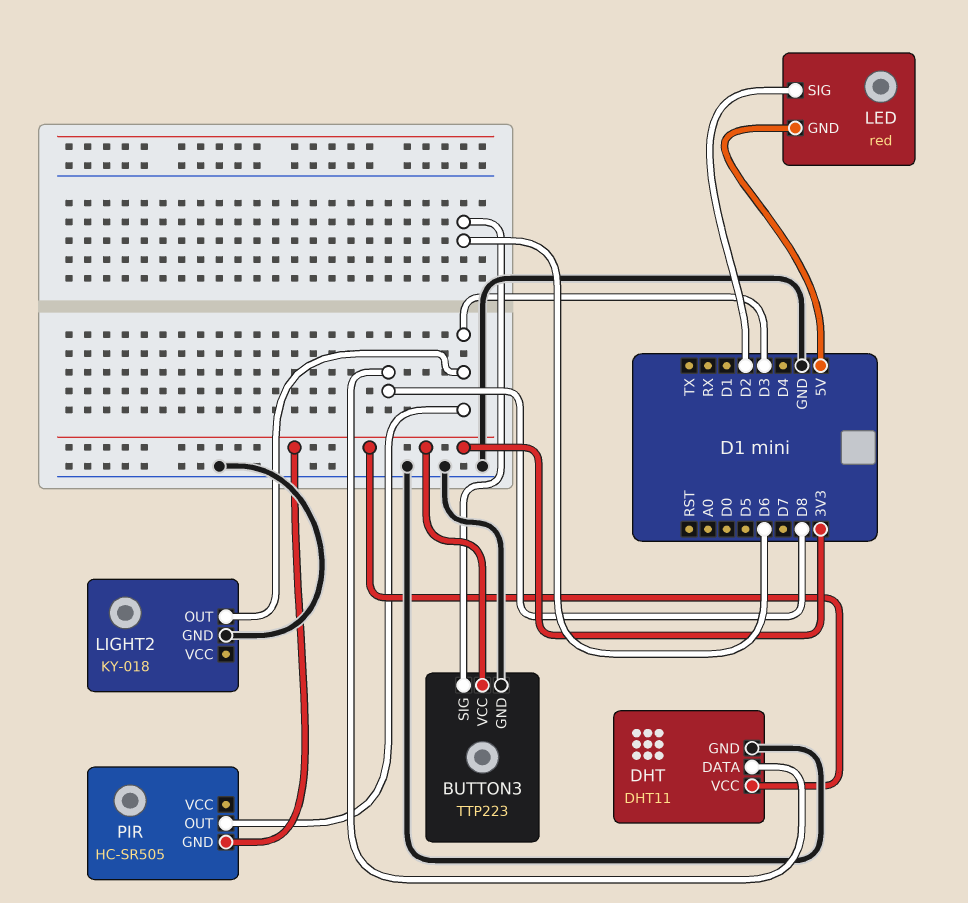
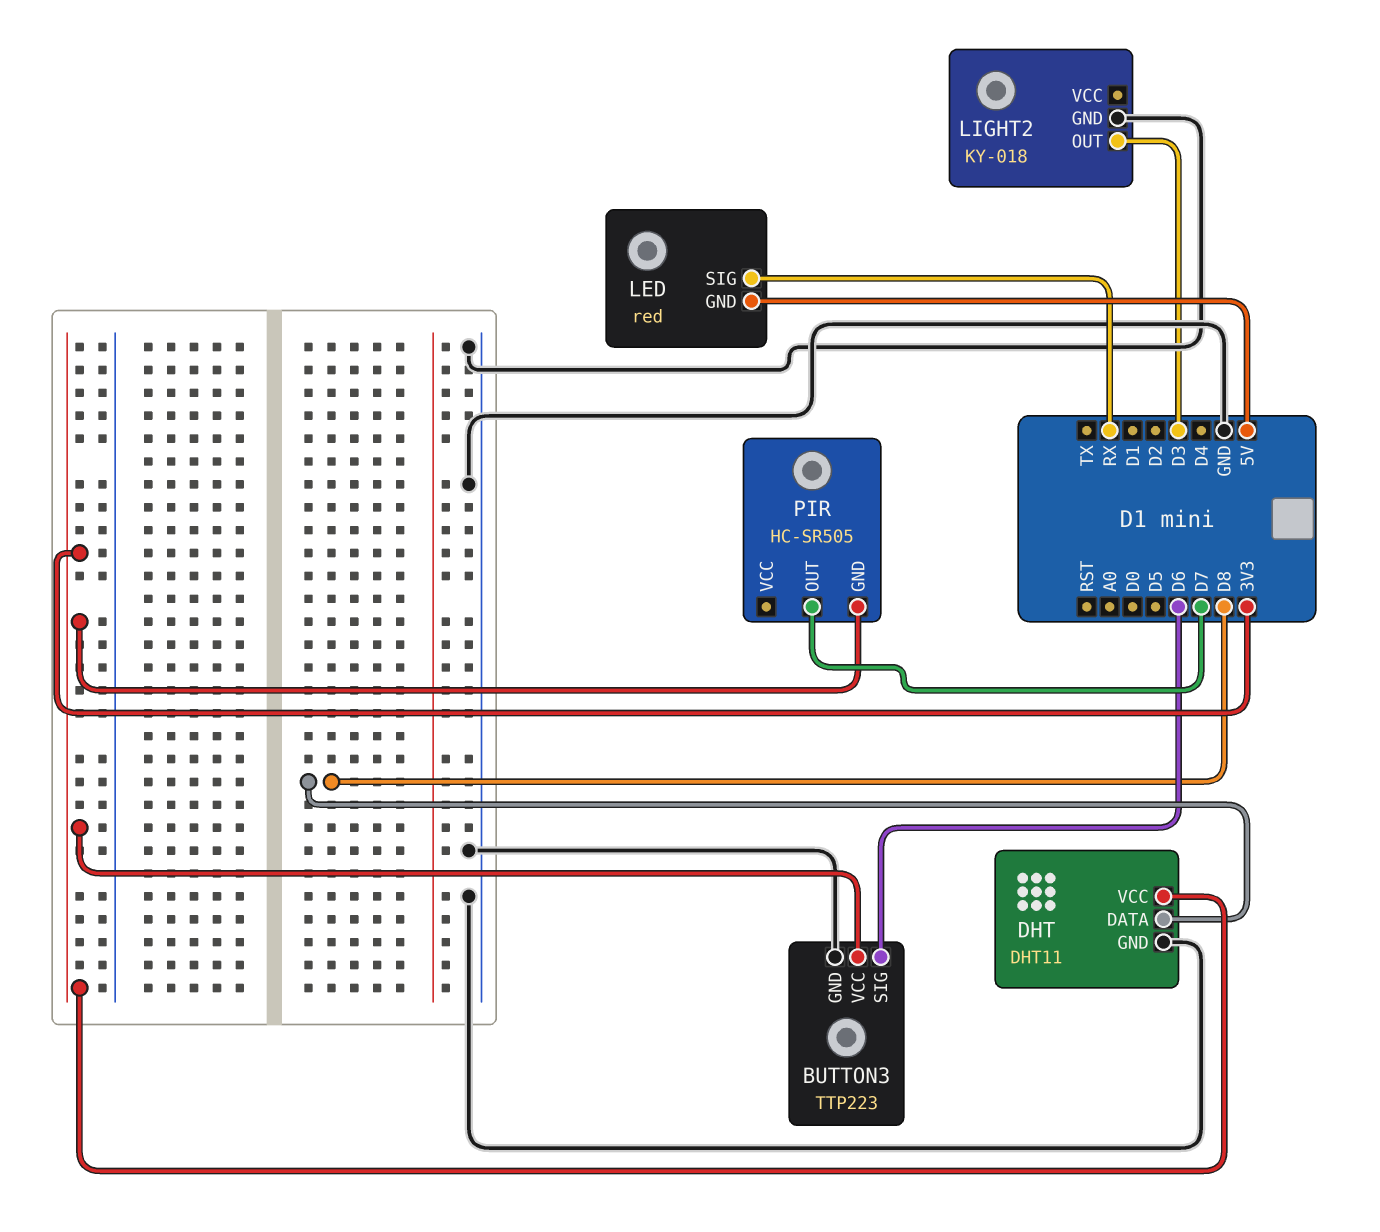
LED pin SIG: D2 -> RX
PIR pin OUT: D3 -> D7

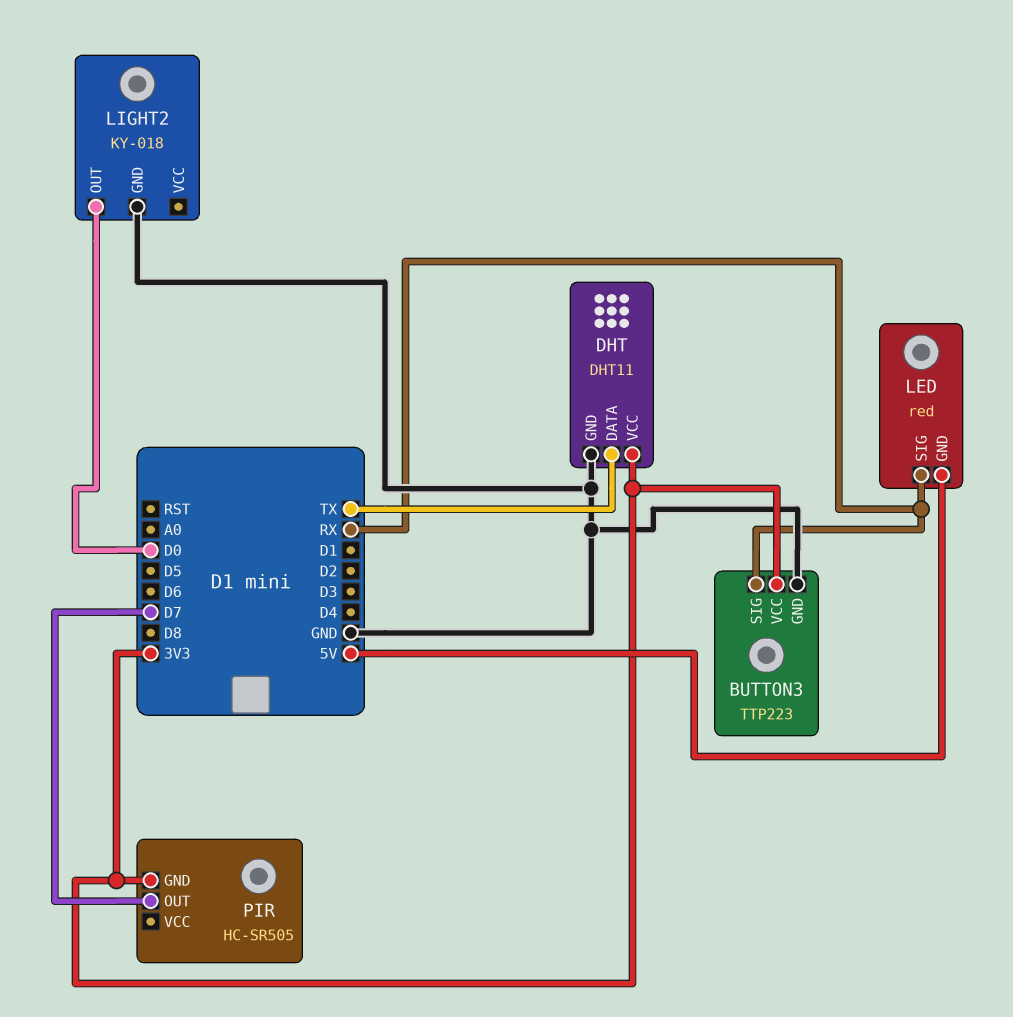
BUTTON3 pin SIG: D6 -> RX
DHT pin DATA: D8 -> TX
LIGHT2 pin OUT: D3 -> D0

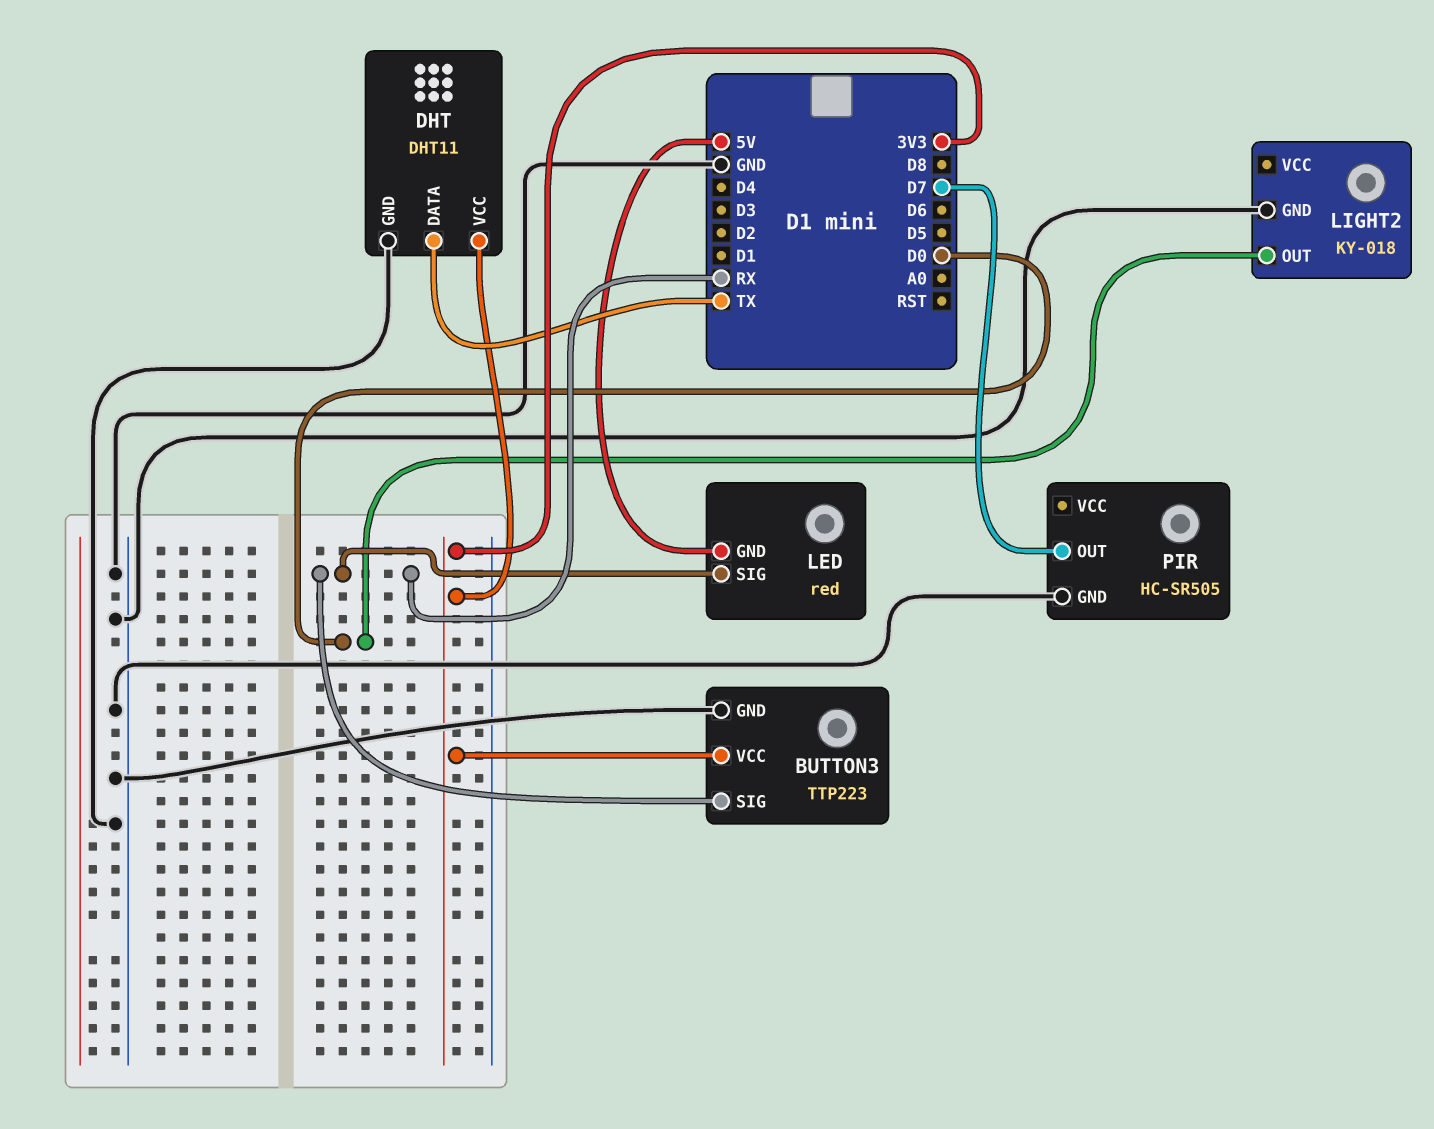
PIR pin GND: 3V3 -> GND

